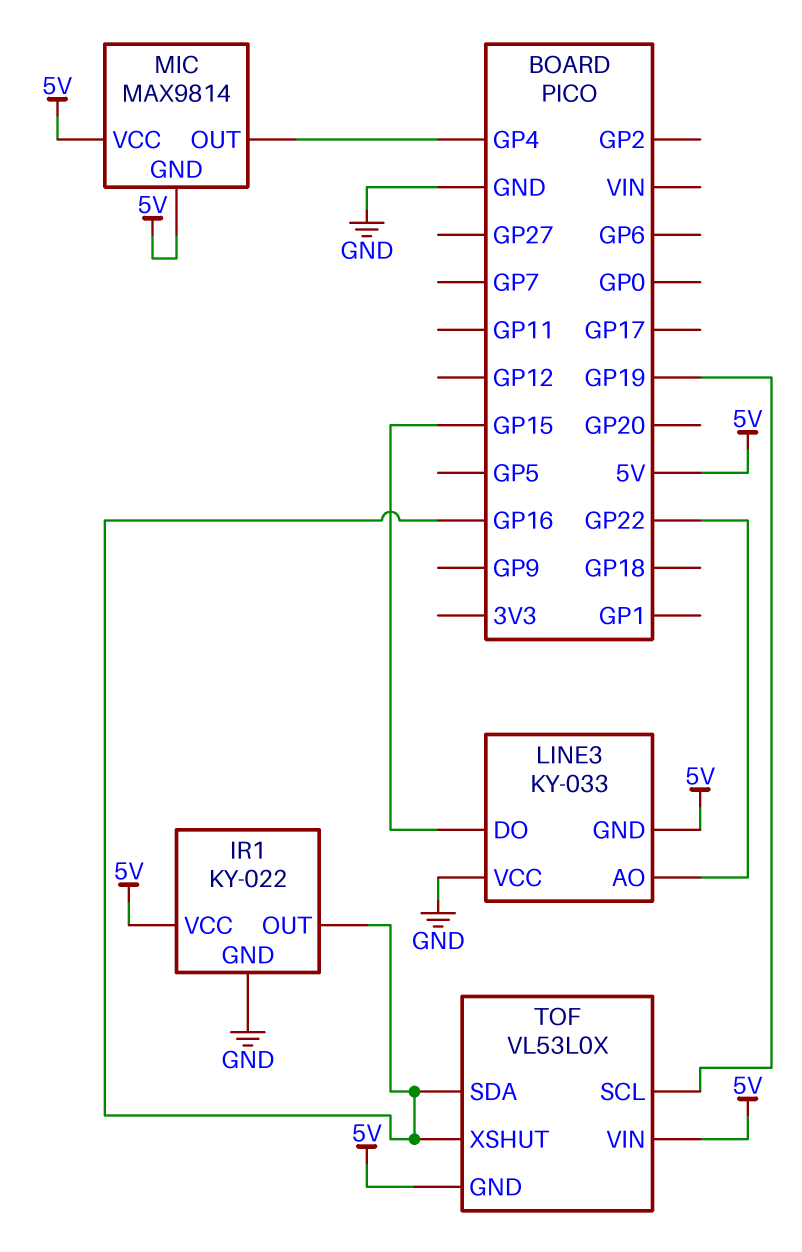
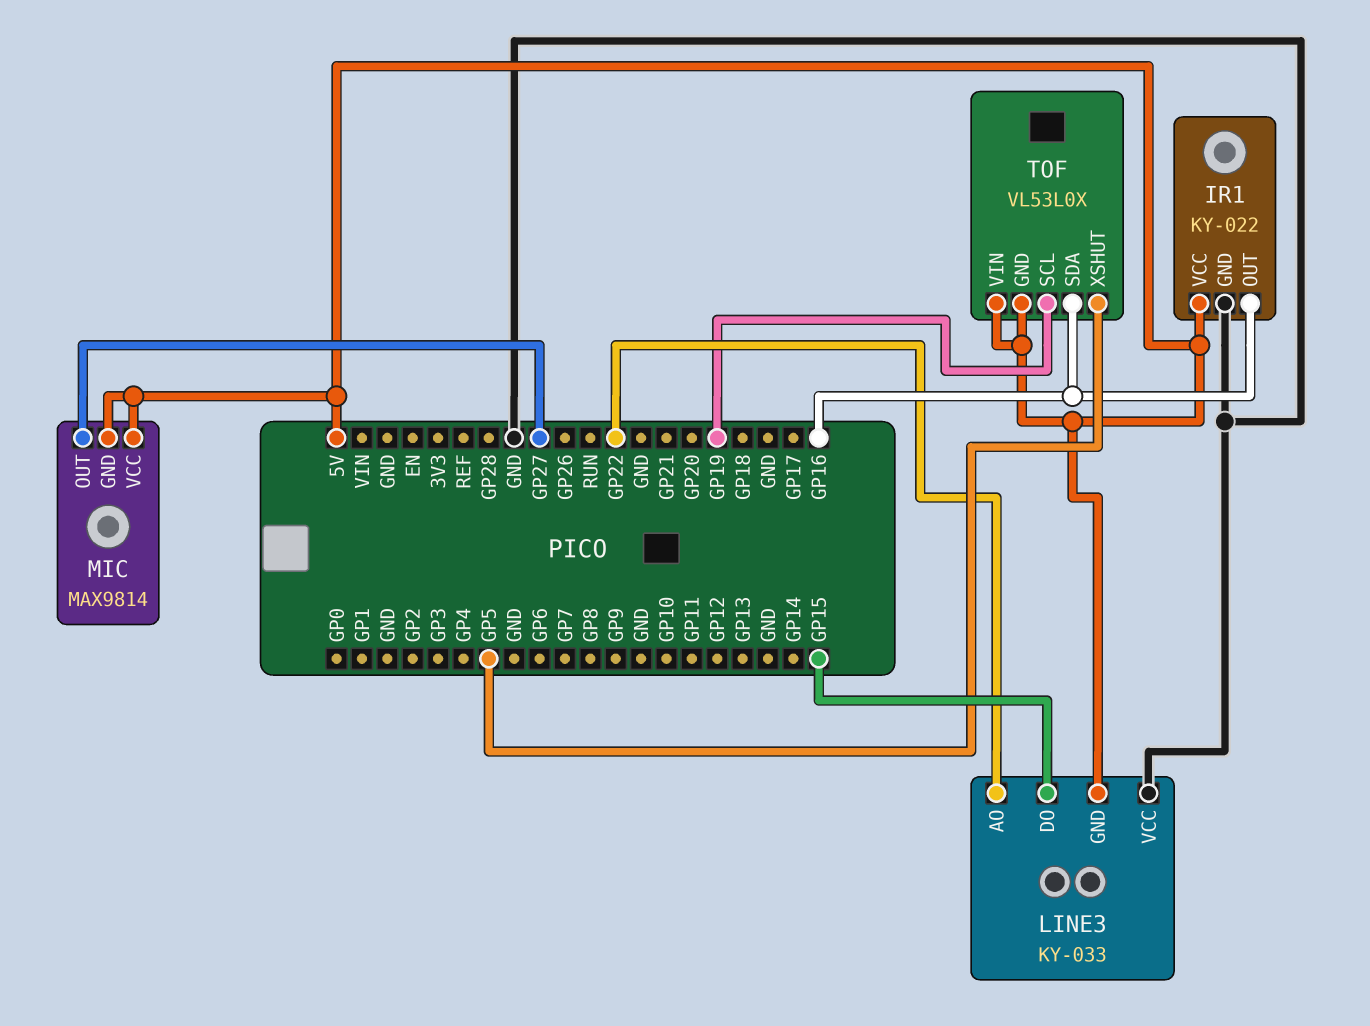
MIC pin OUT: GP4 -> GP27
TOF pin XSHUT: GP16 -> GP5

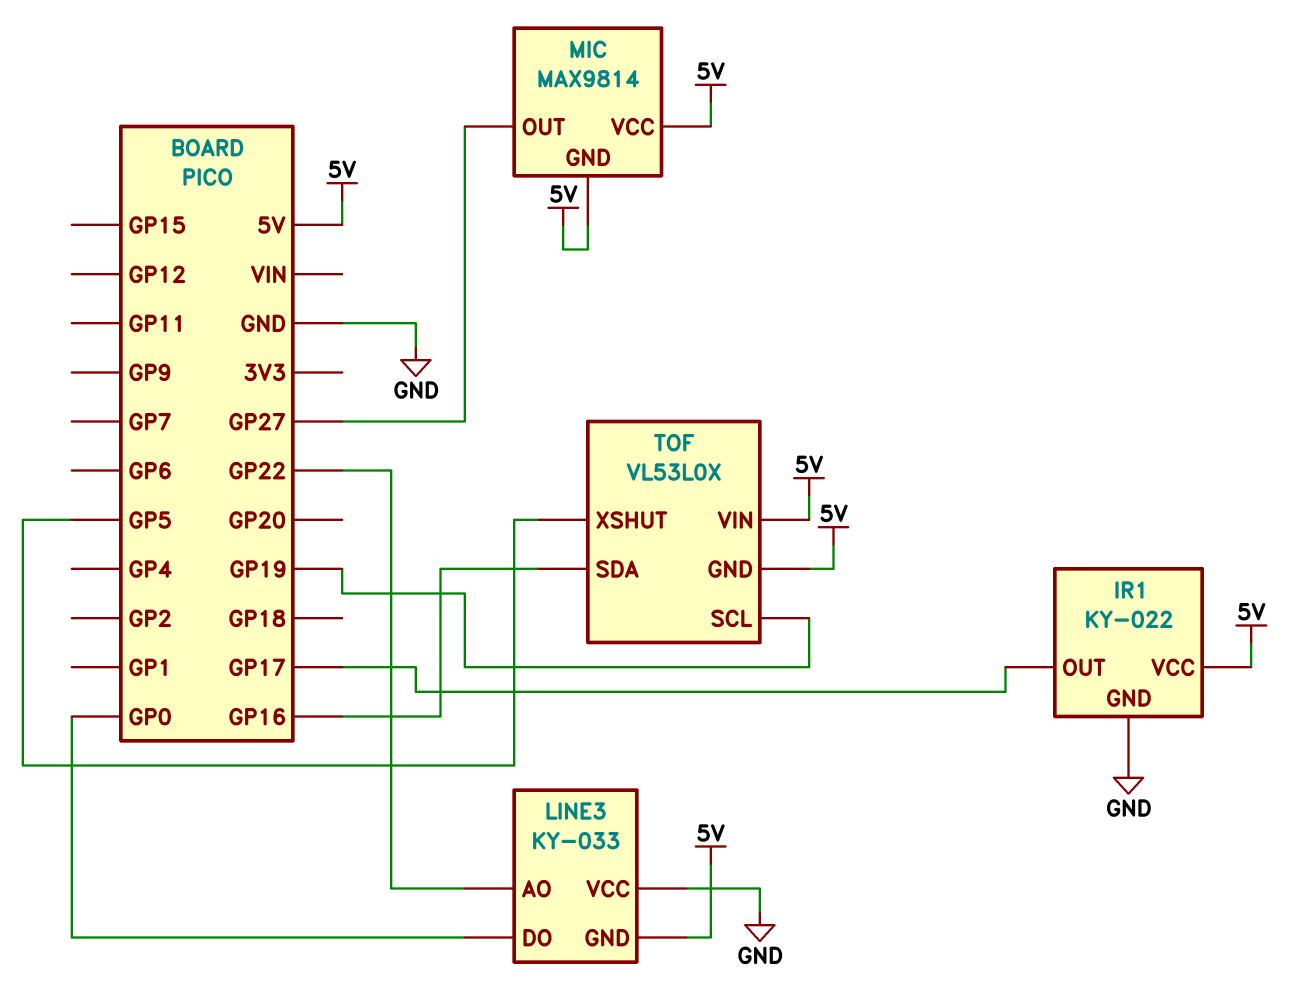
IR1 pin OUT: GP16 -> GP17
LINE3 pin DO: GP15 -> GP0

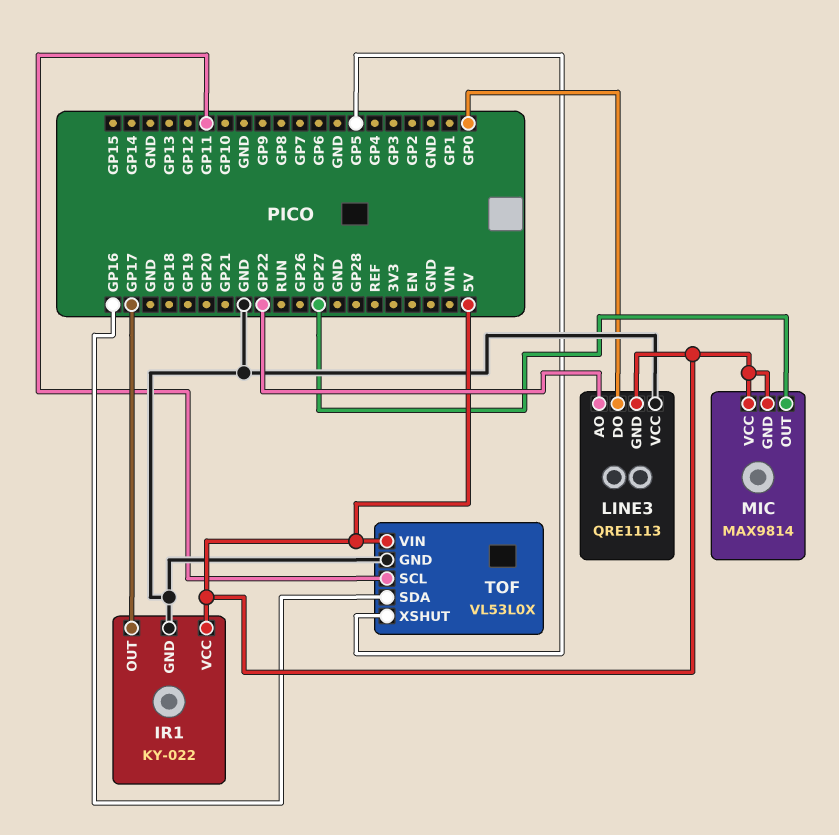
LINE3: KY-033 -> QRE1113
TOF pin GND: 5V -> GND
TOF pin SCL: GP19 -> GP11

